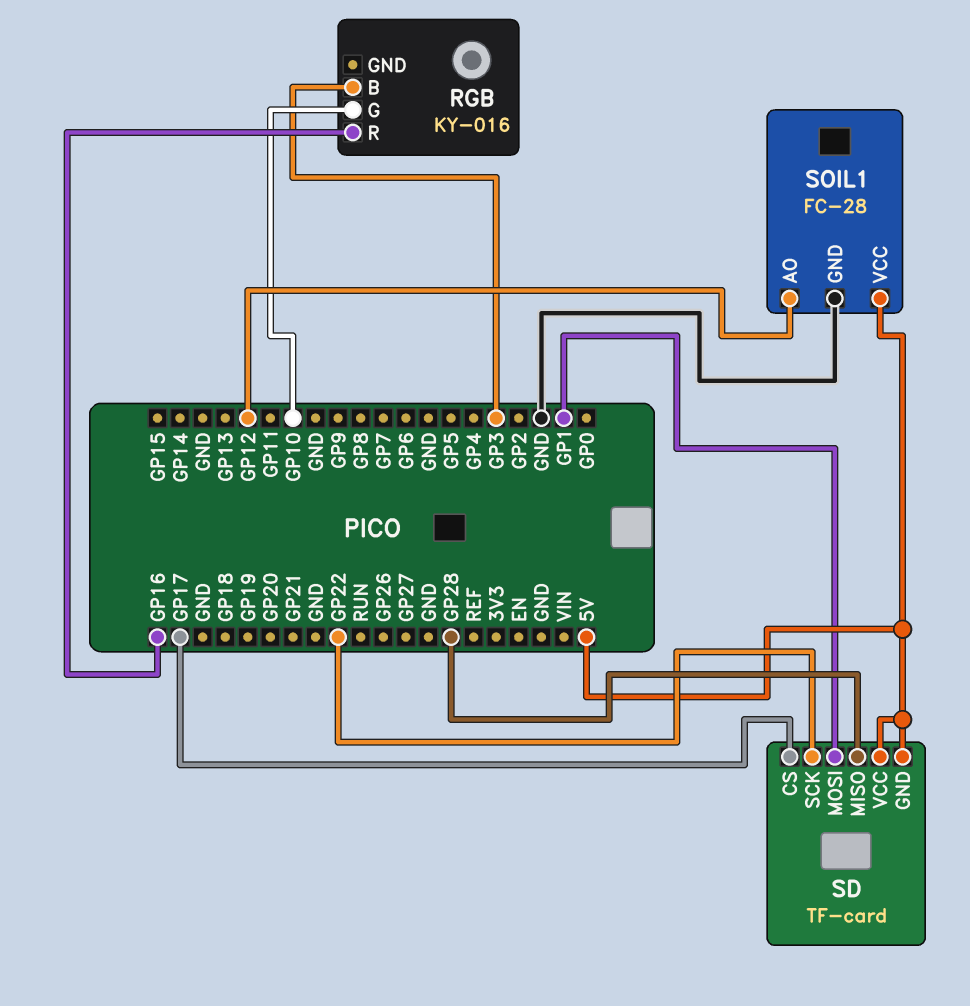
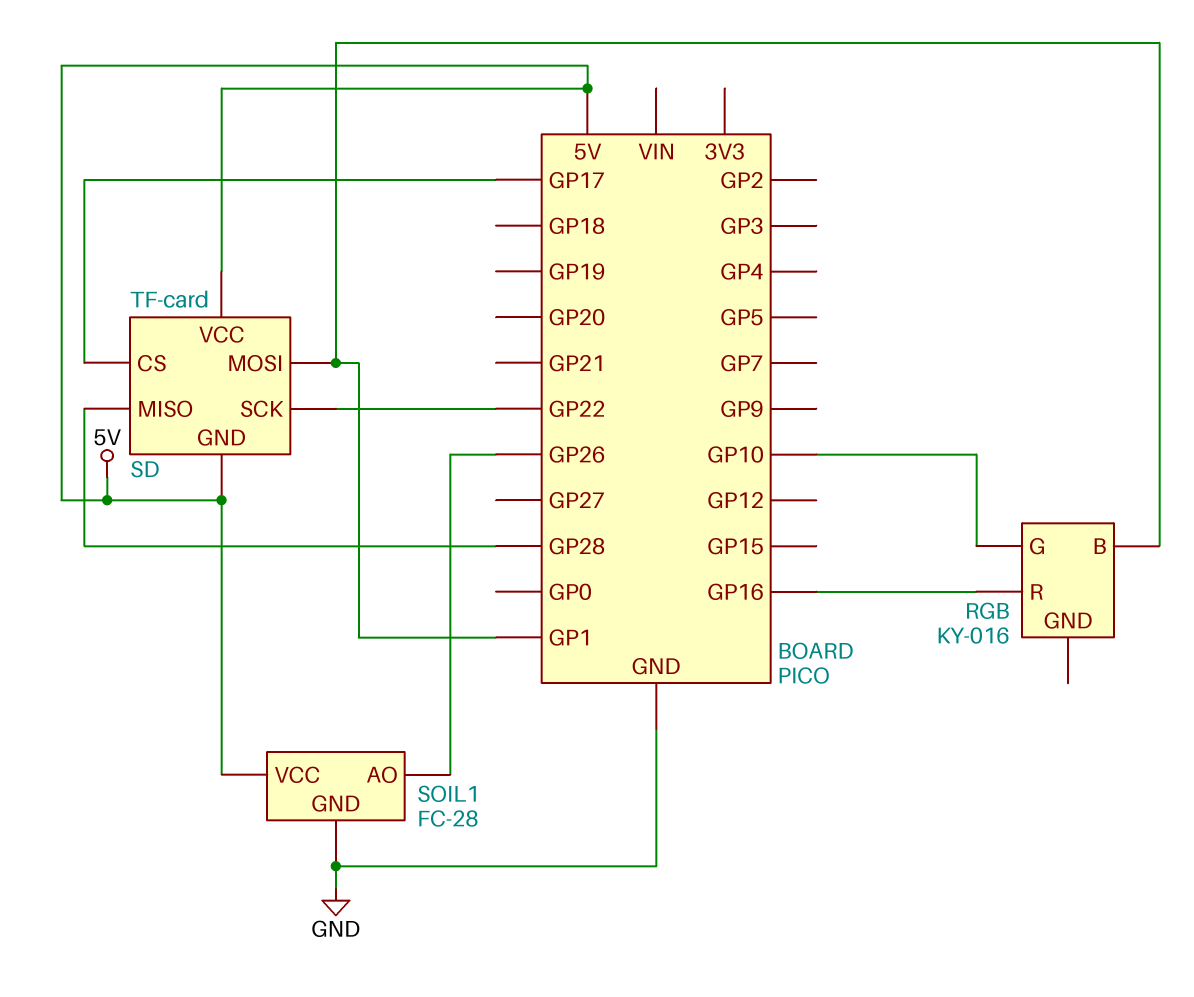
RGB pin B: GP3 -> GP1
SOIL1 pin AO: GP12 -> GP26

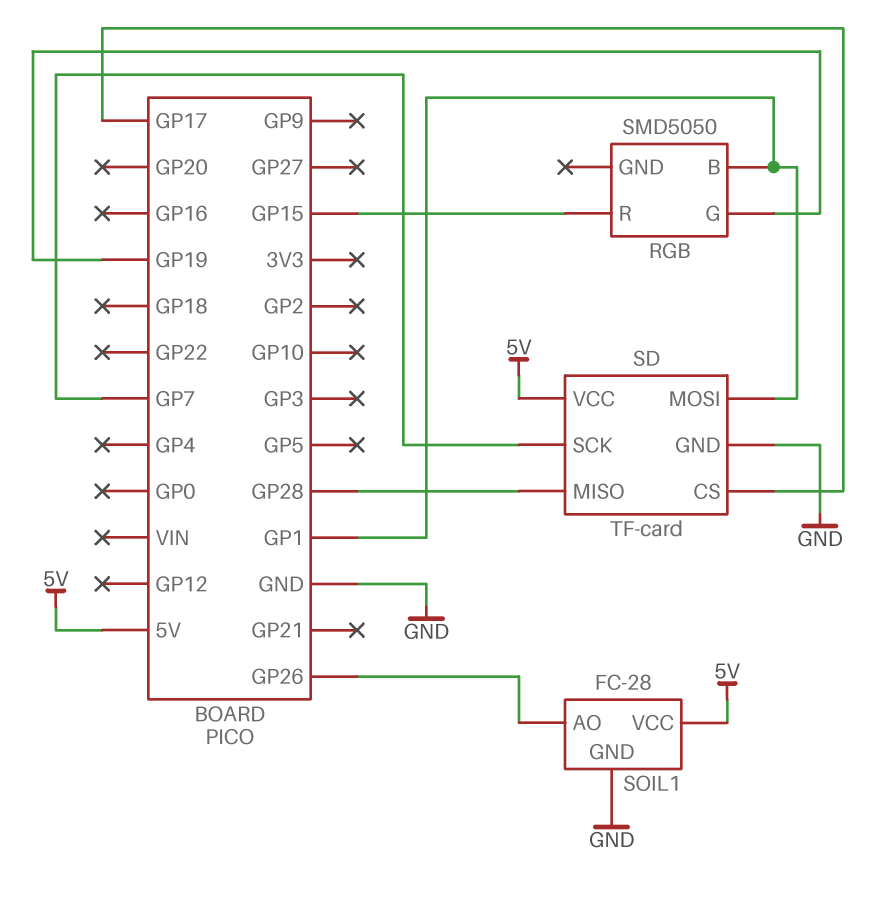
RGB: KY-016 -> SMD5050
RGB pin G: GP10 -> GP19
RGB pin R: GP16 -> GP15
SD pin GND: 5V -> GND
SD pin SCK: GP22 -> GP7

